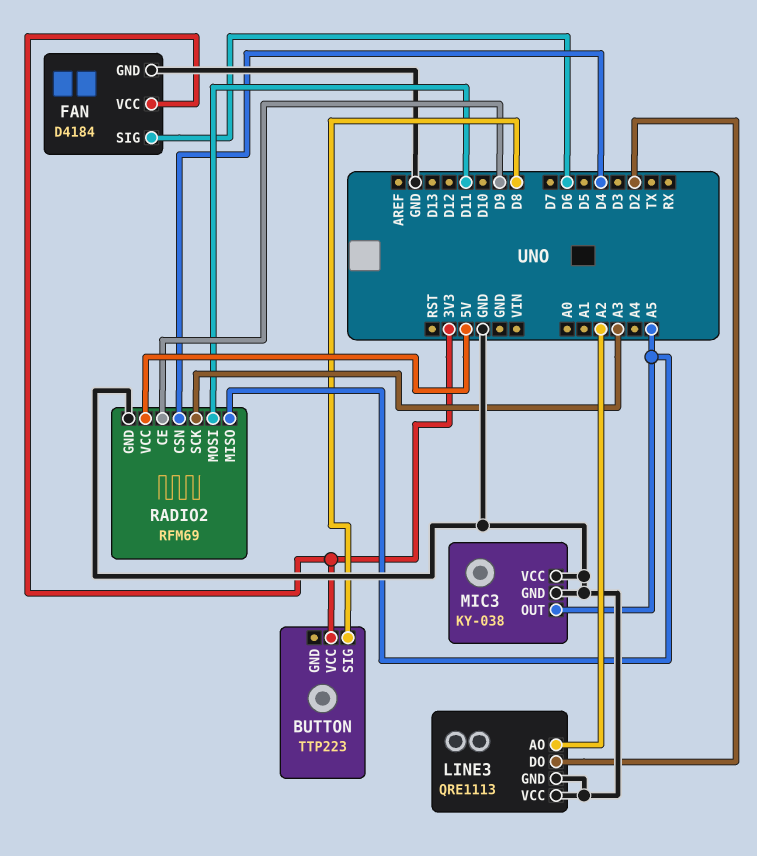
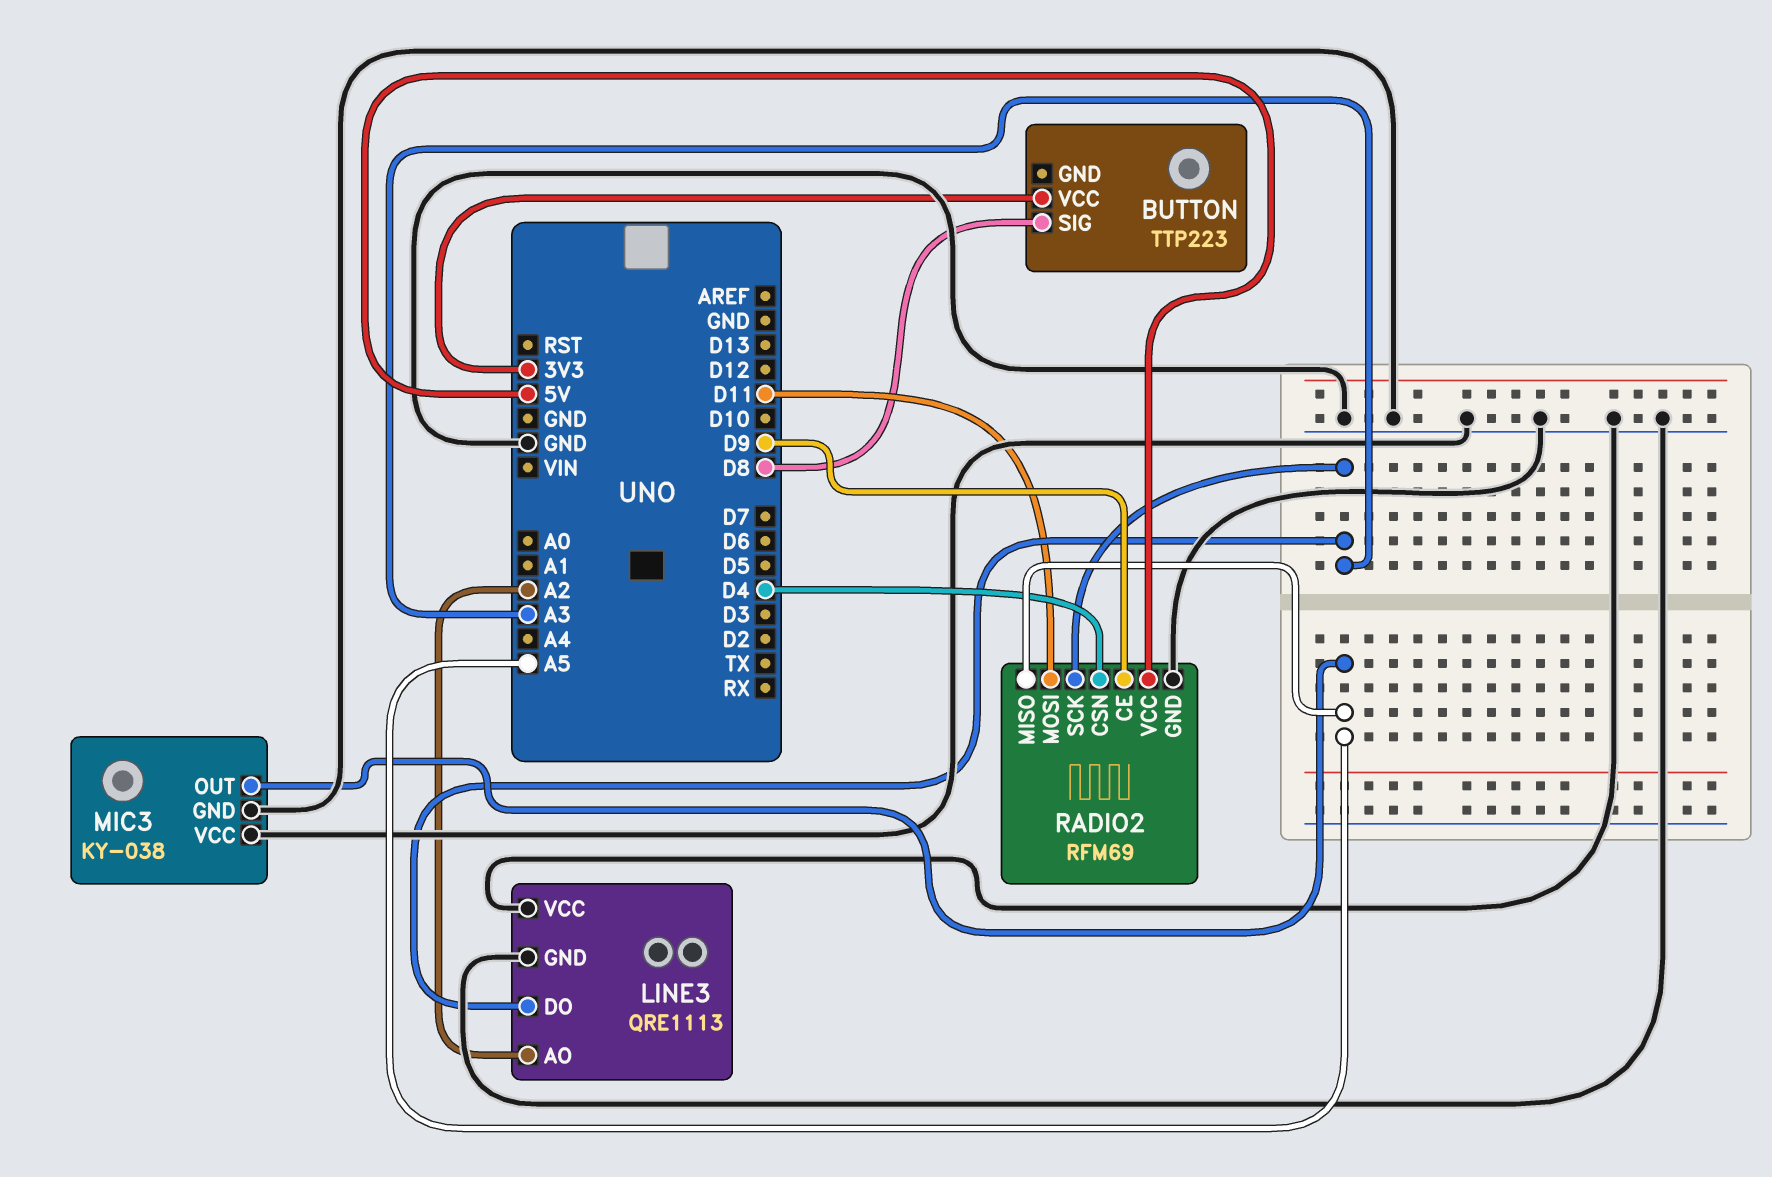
FAN: D4184 -> none
FAN pin GND: GND -> none
FAN pin SIG: D6 -> none
FAN pin VCC: 3V3 -> none
LINE3 pin DO: D2 -> A3

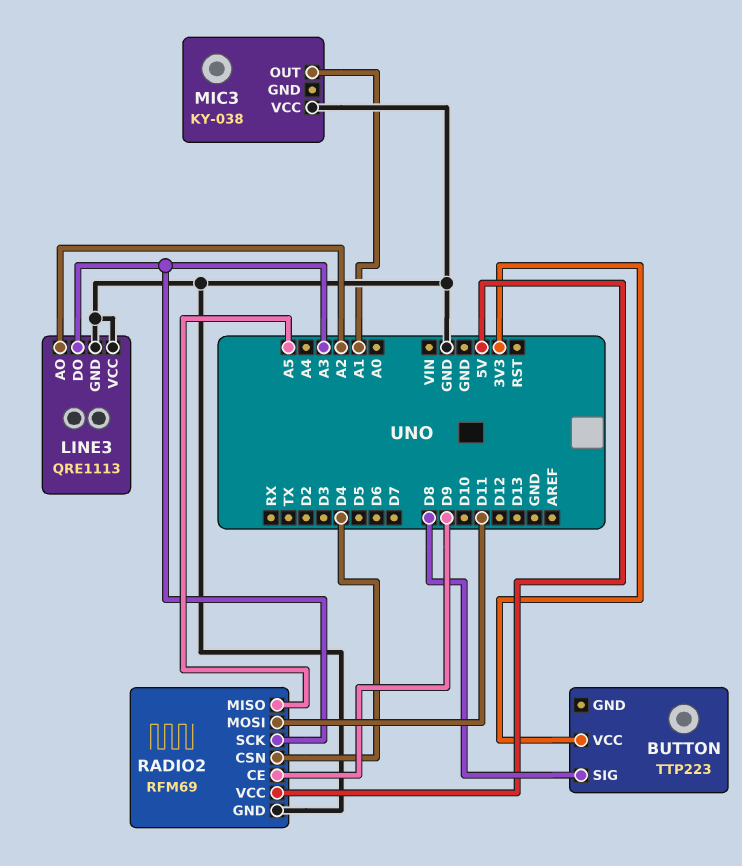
MIC3 pin GND: GND -> none
MIC3 pin OUT: A5 -> A1

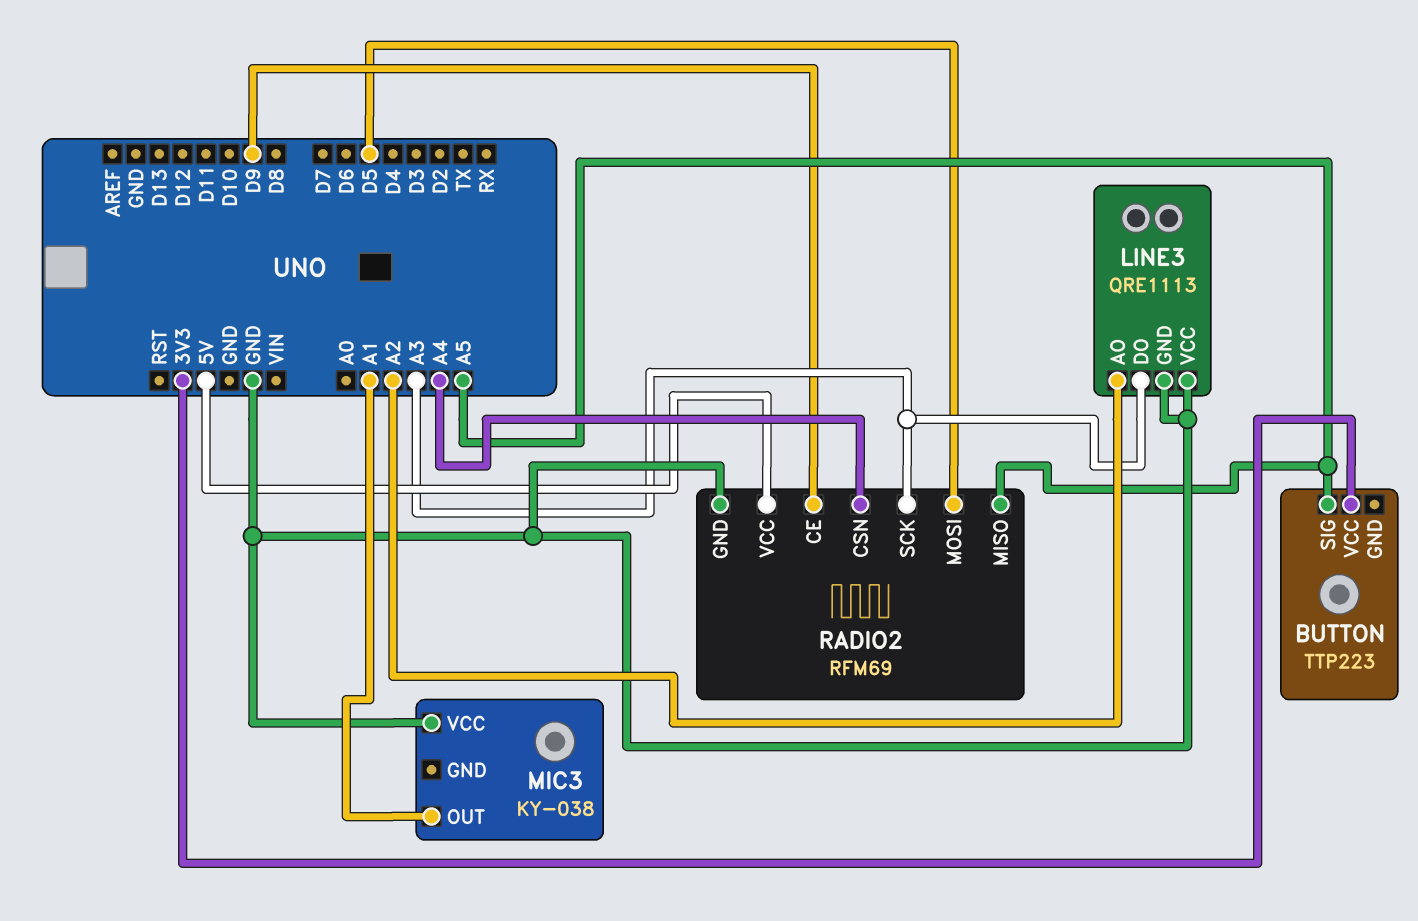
BUTTON pin SIG: D8 -> A5
RADIO2 pin CSN: D4 -> A4
RADIO2 pin MOSI: D11 -> D5

